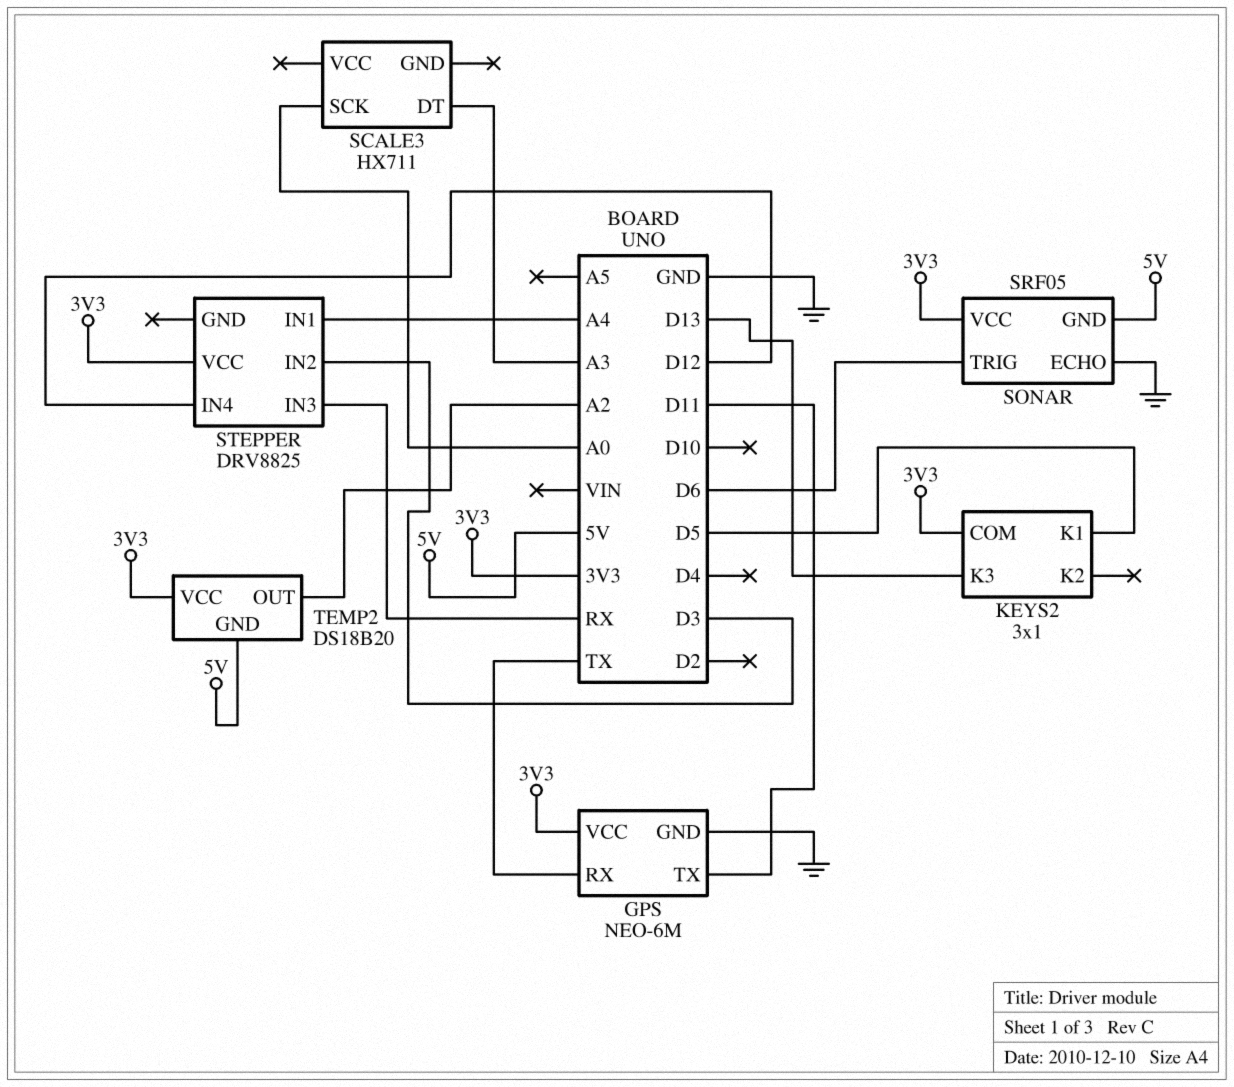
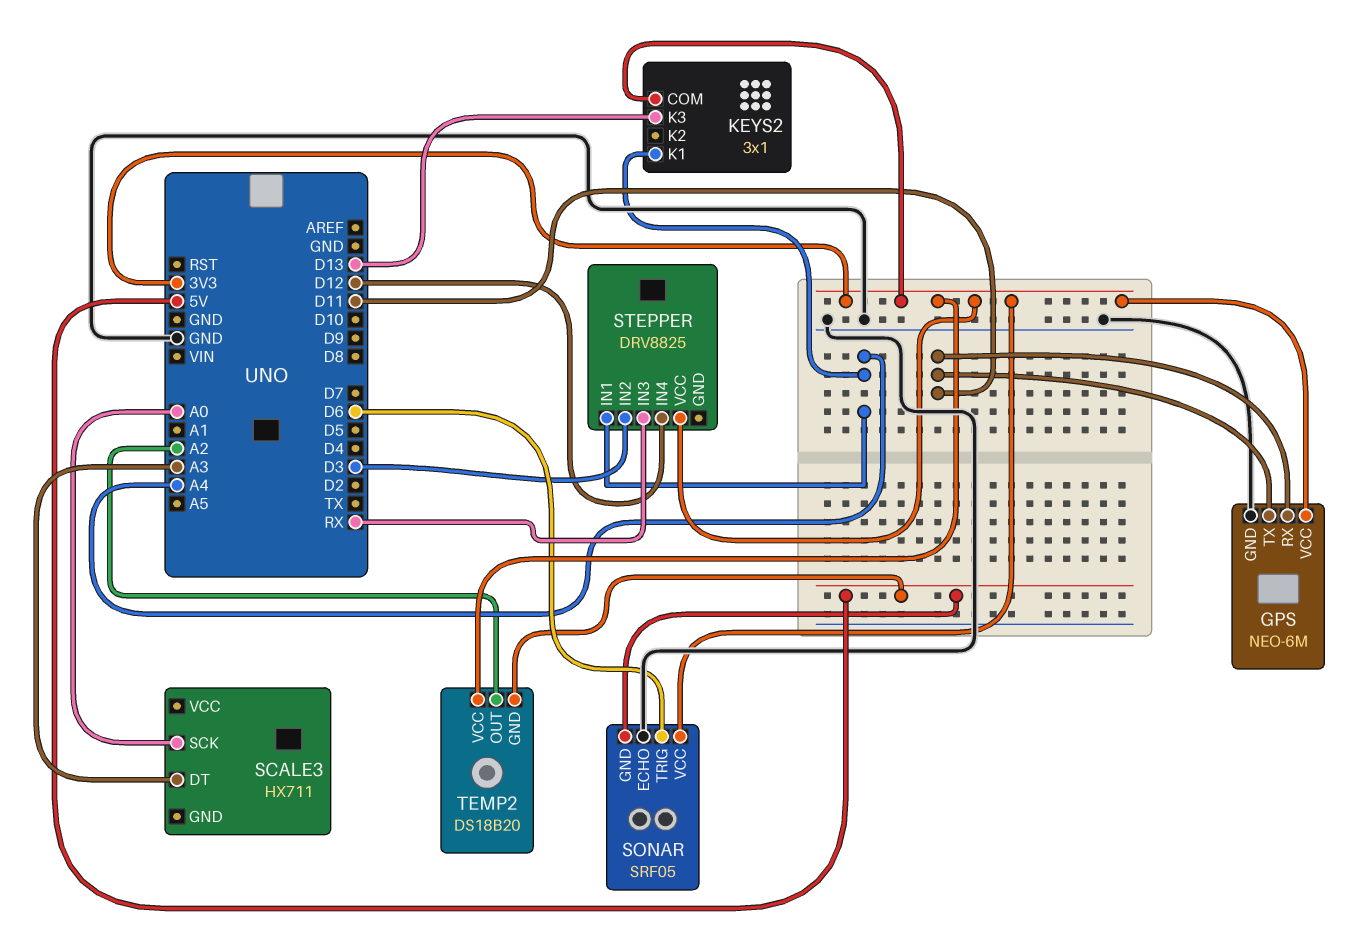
GPS pin RX: TX -> D11
KEYS2 pin K1: D5 -> A4

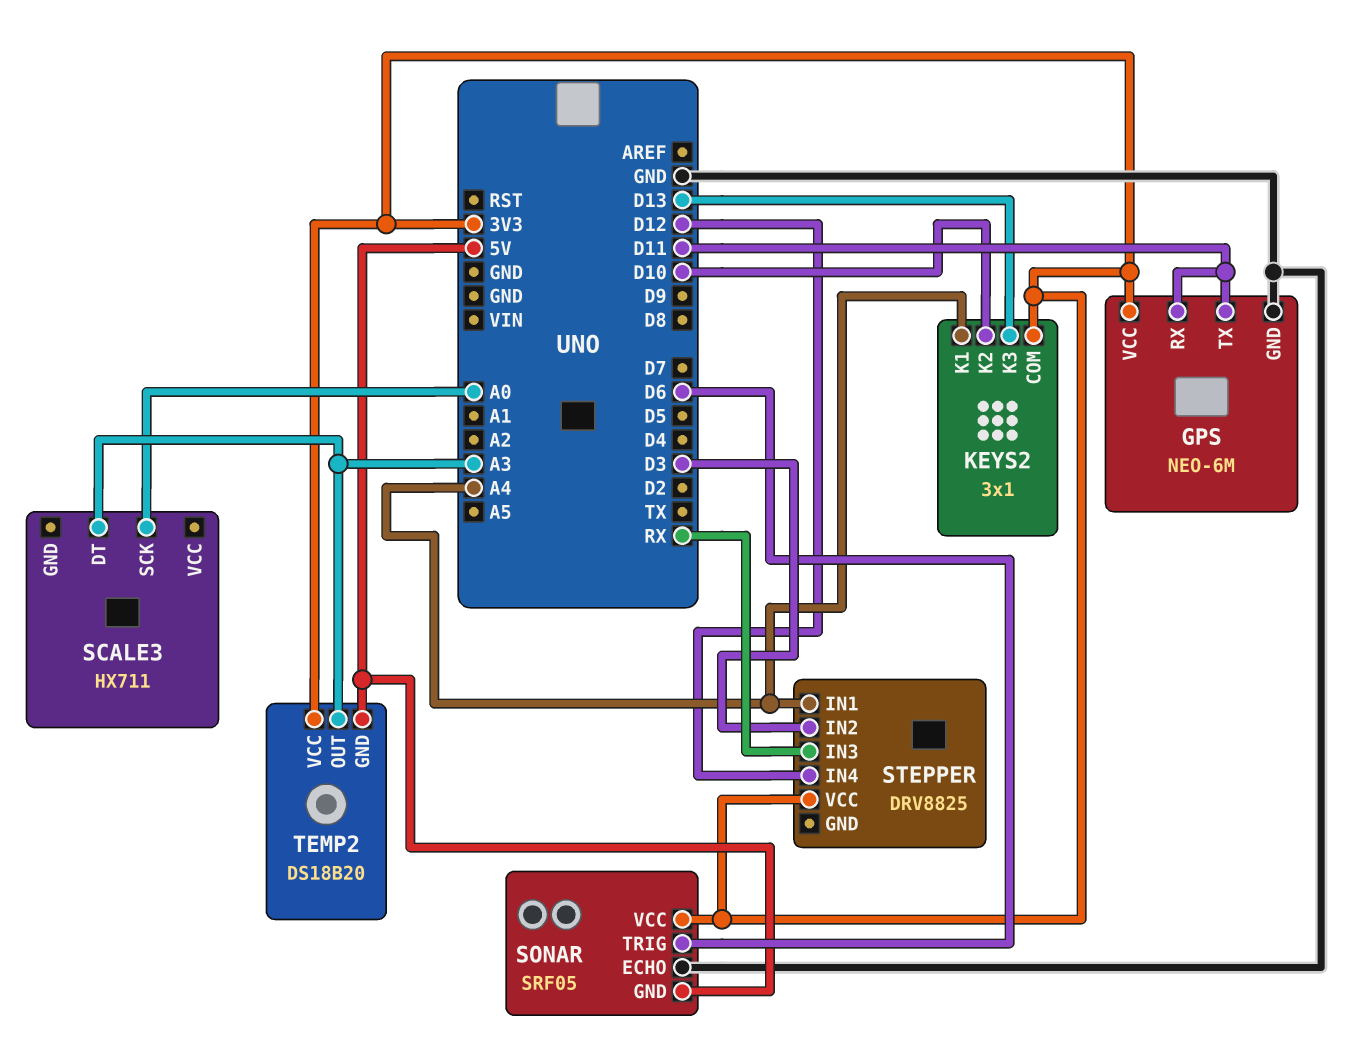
KEYS2 pin K2: none -> D10
TEMP2 pin OUT: A2 -> A3

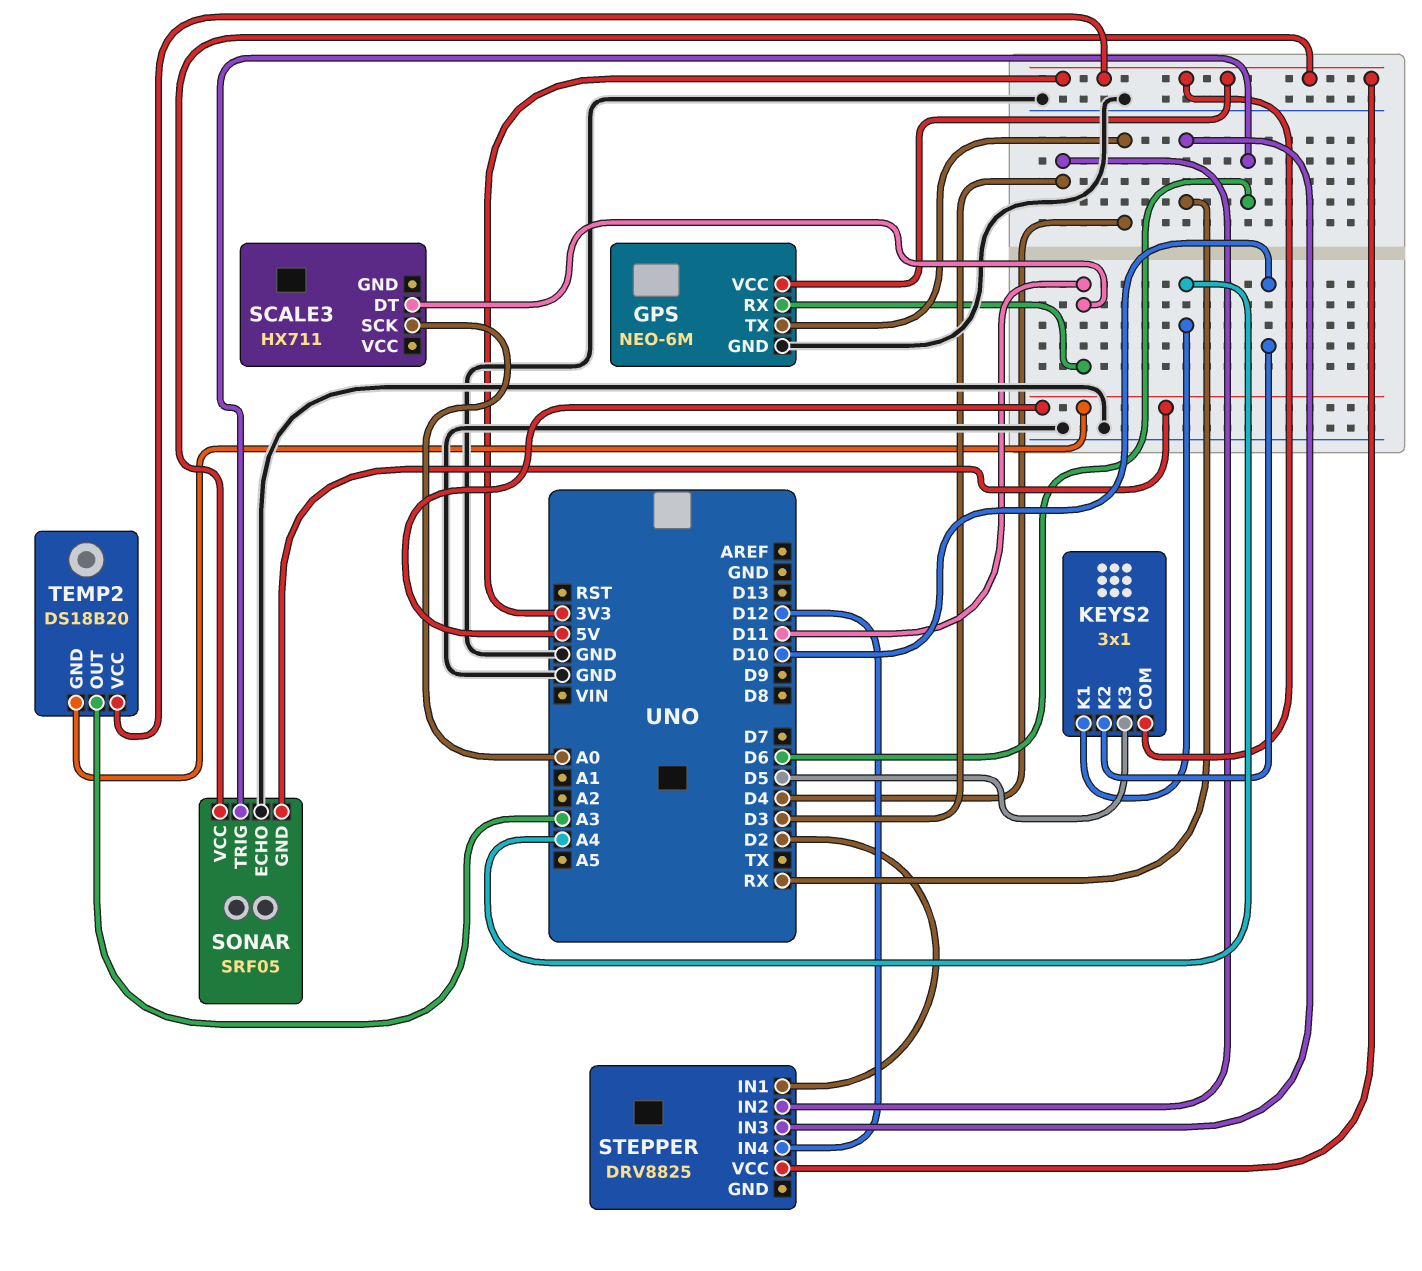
GPS pin TX: D11 -> D4
KEYS2 pin K3: D13 -> D5
SCALE3 pin DT: A3 -> D11
STEPPER pin IN1: A4 -> D2

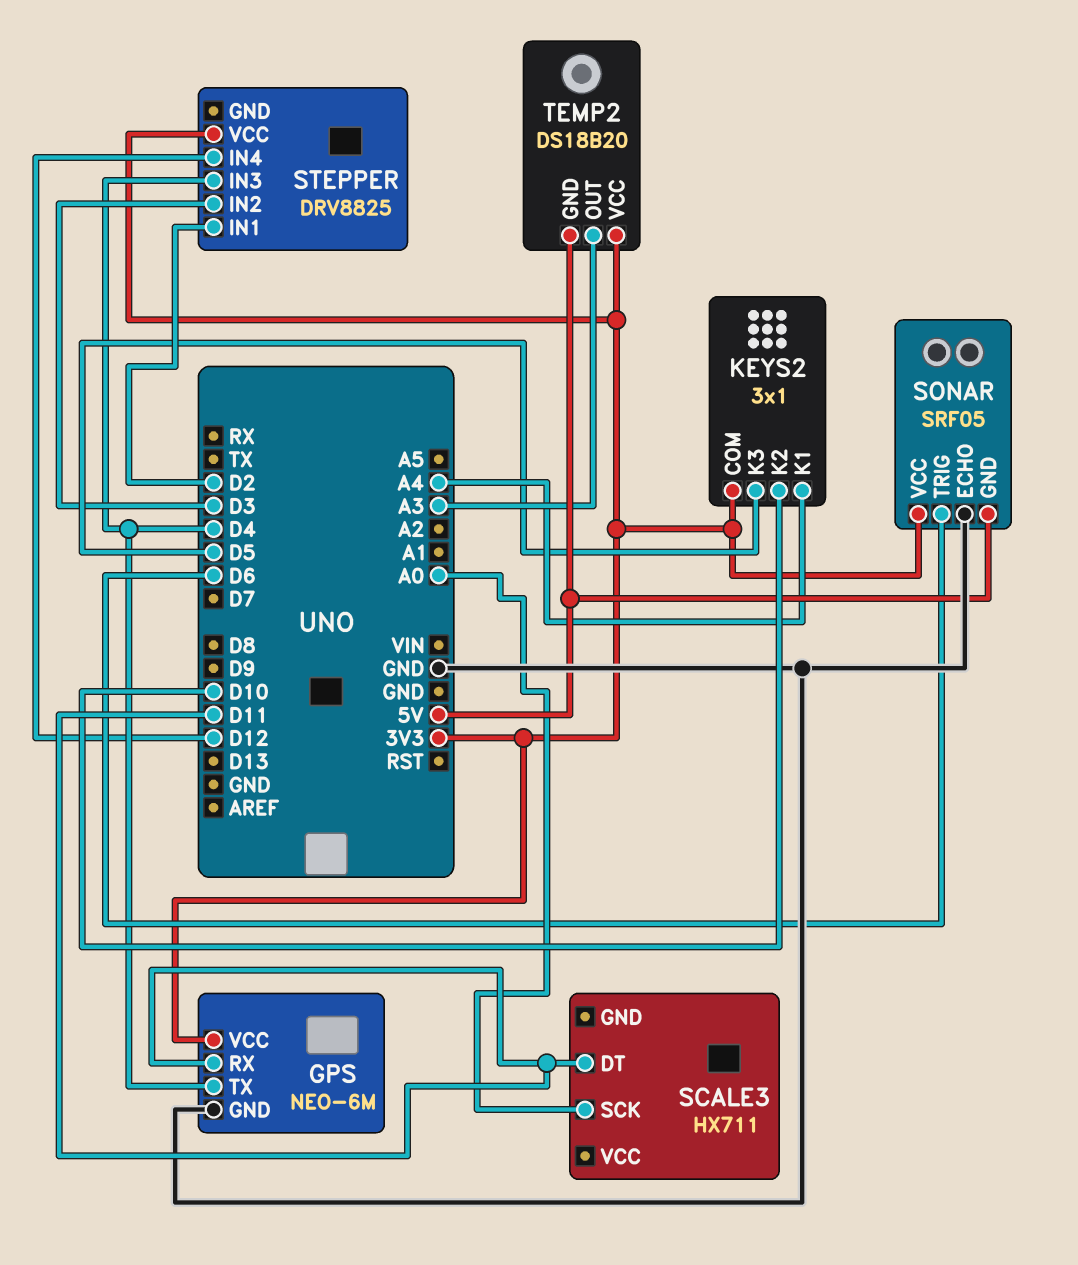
STEPPER pin IN3: RX -> D4

